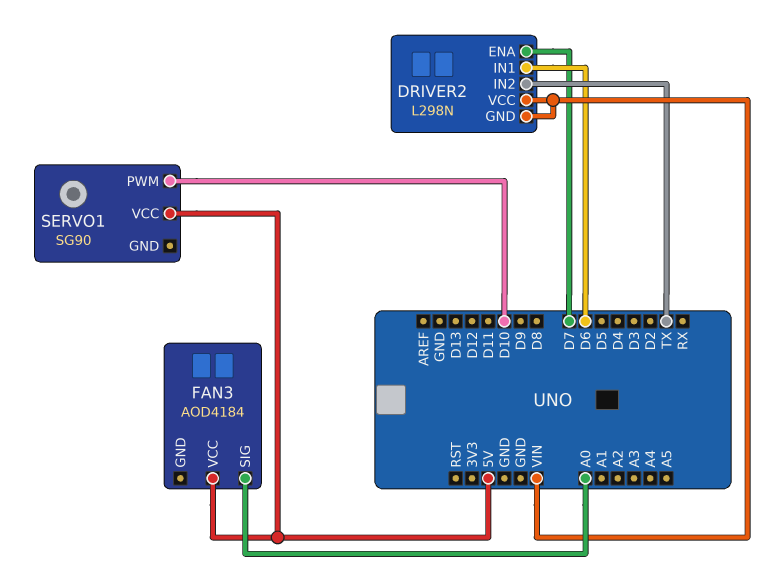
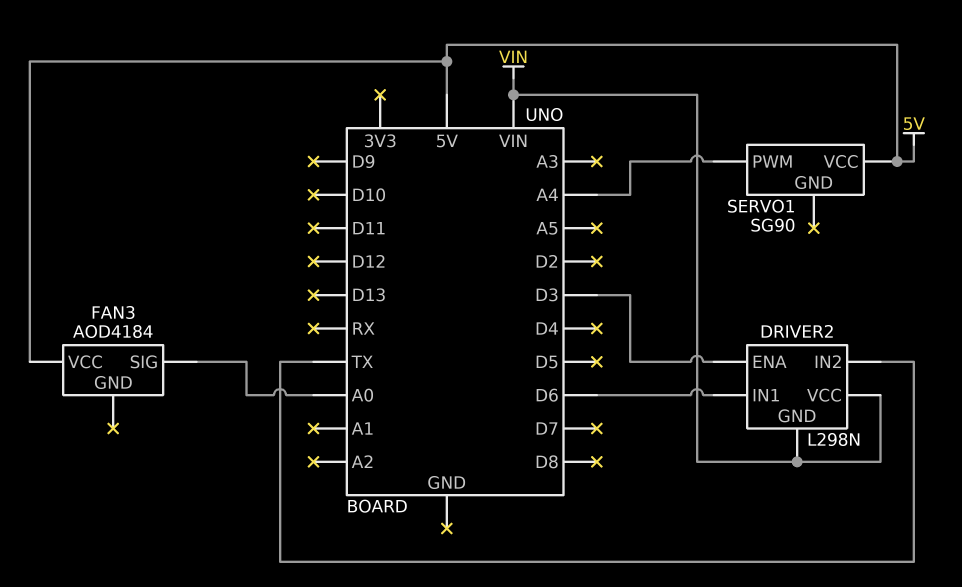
DRIVER2 pin ENA: D7 -> D3
SERVO1 pin PWM: D10 -> A4

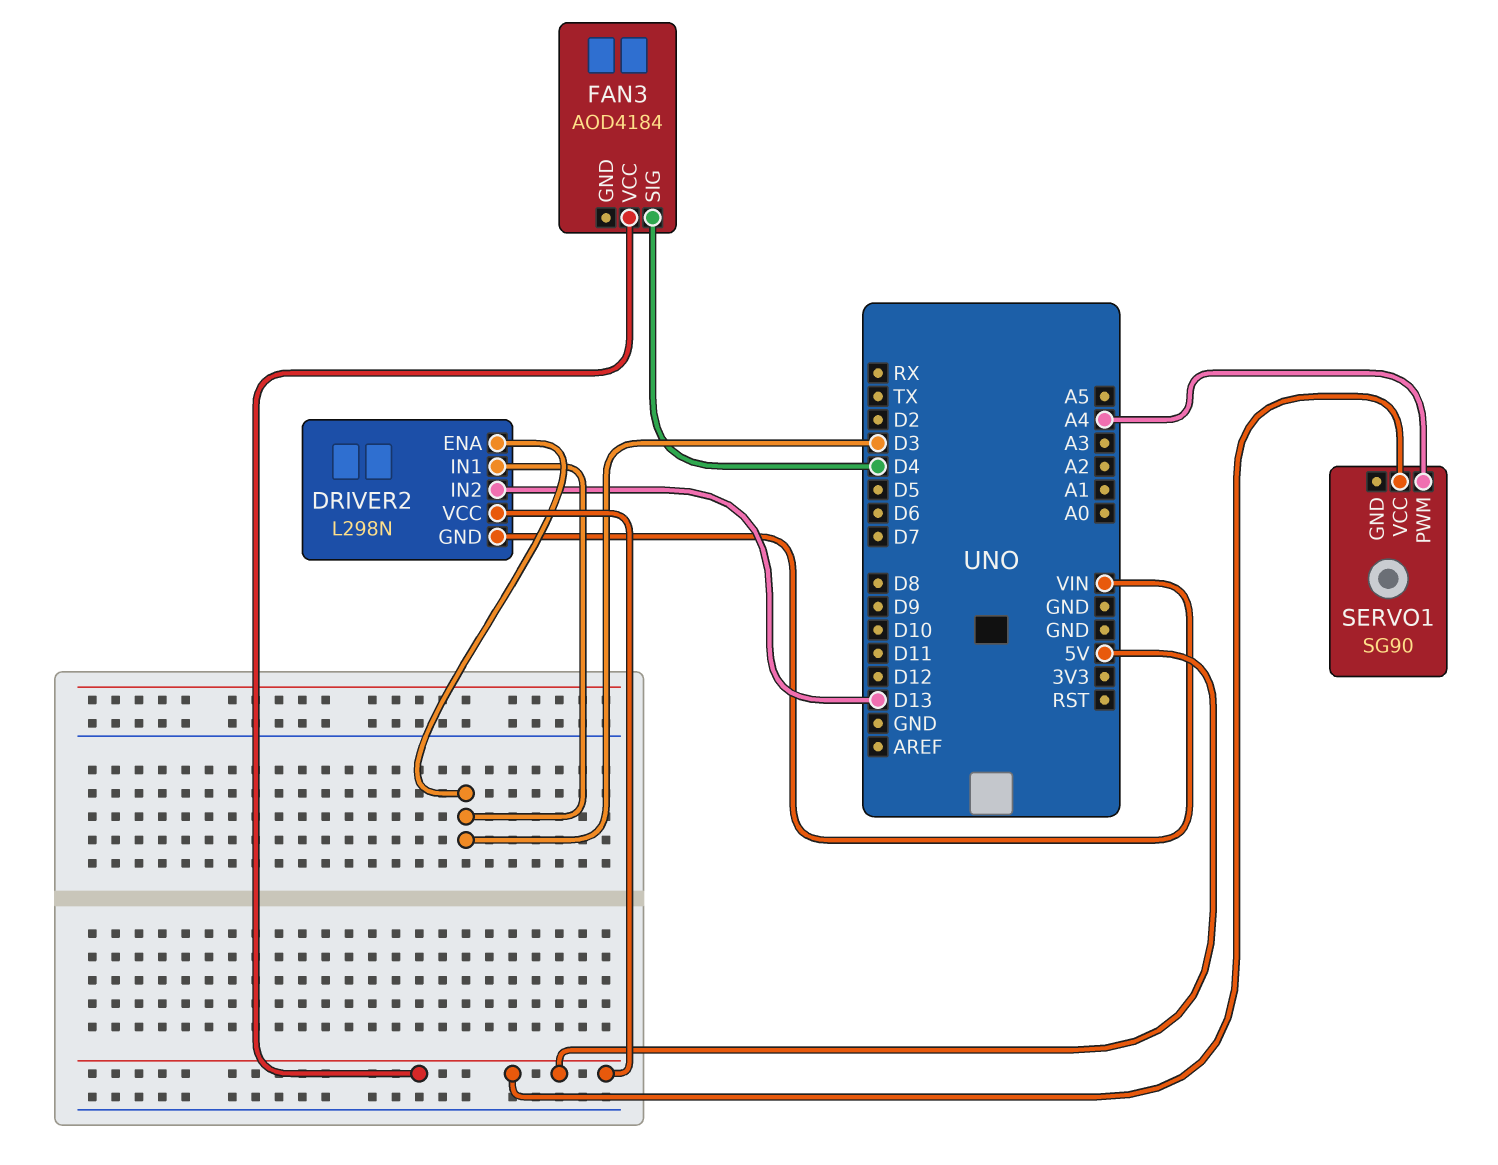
DRIVER2 pin IN1: D6 -> D3
DRIVER2 pin IN2: TX -> D13
DRIVER2 pin VCC: VIN -> 5V
FAN3 pin SIG: A0 -> D4

